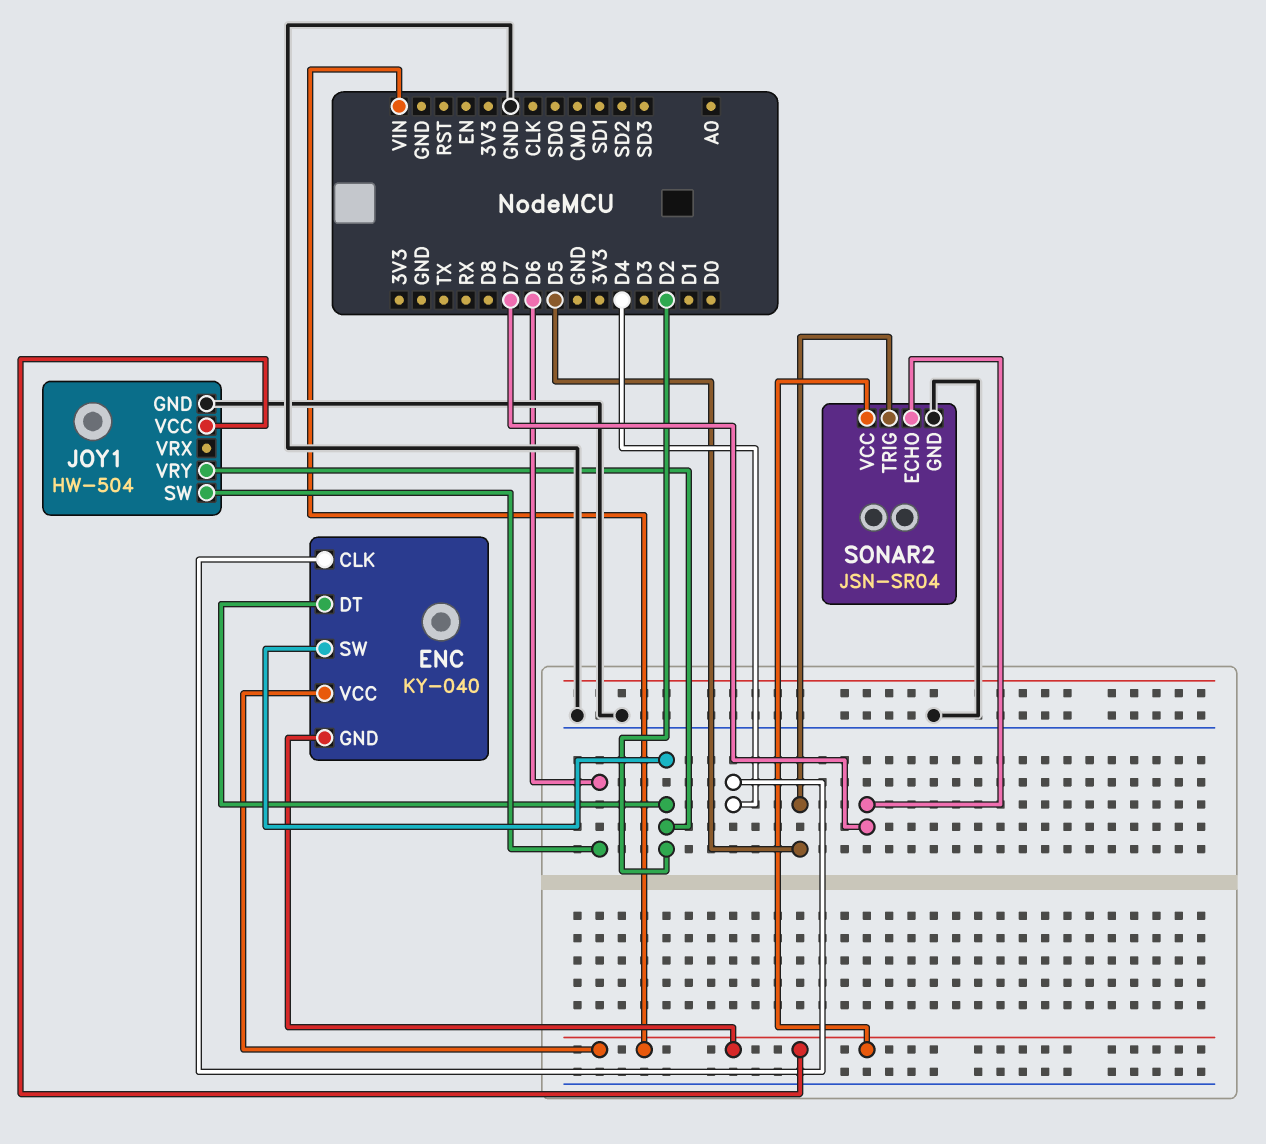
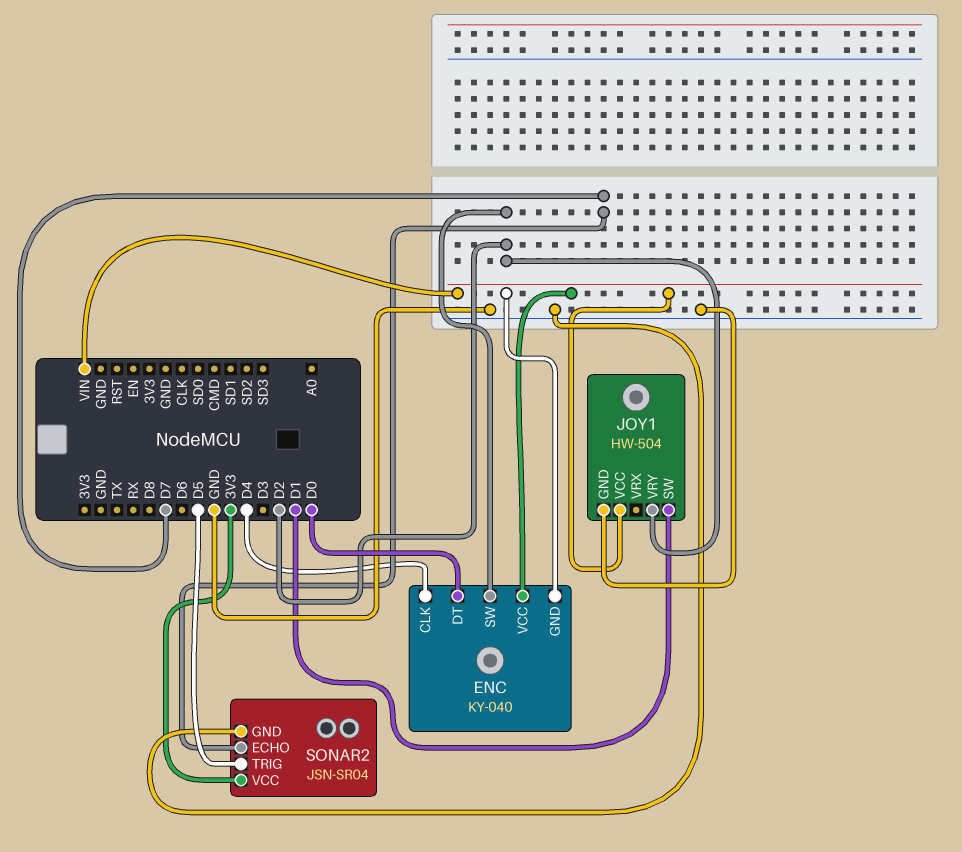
ENC pin DT: D2 -> D0
JOY1 pin SW: D6 -> D1
SONAR2 pin VCC: VIN -> 3V3

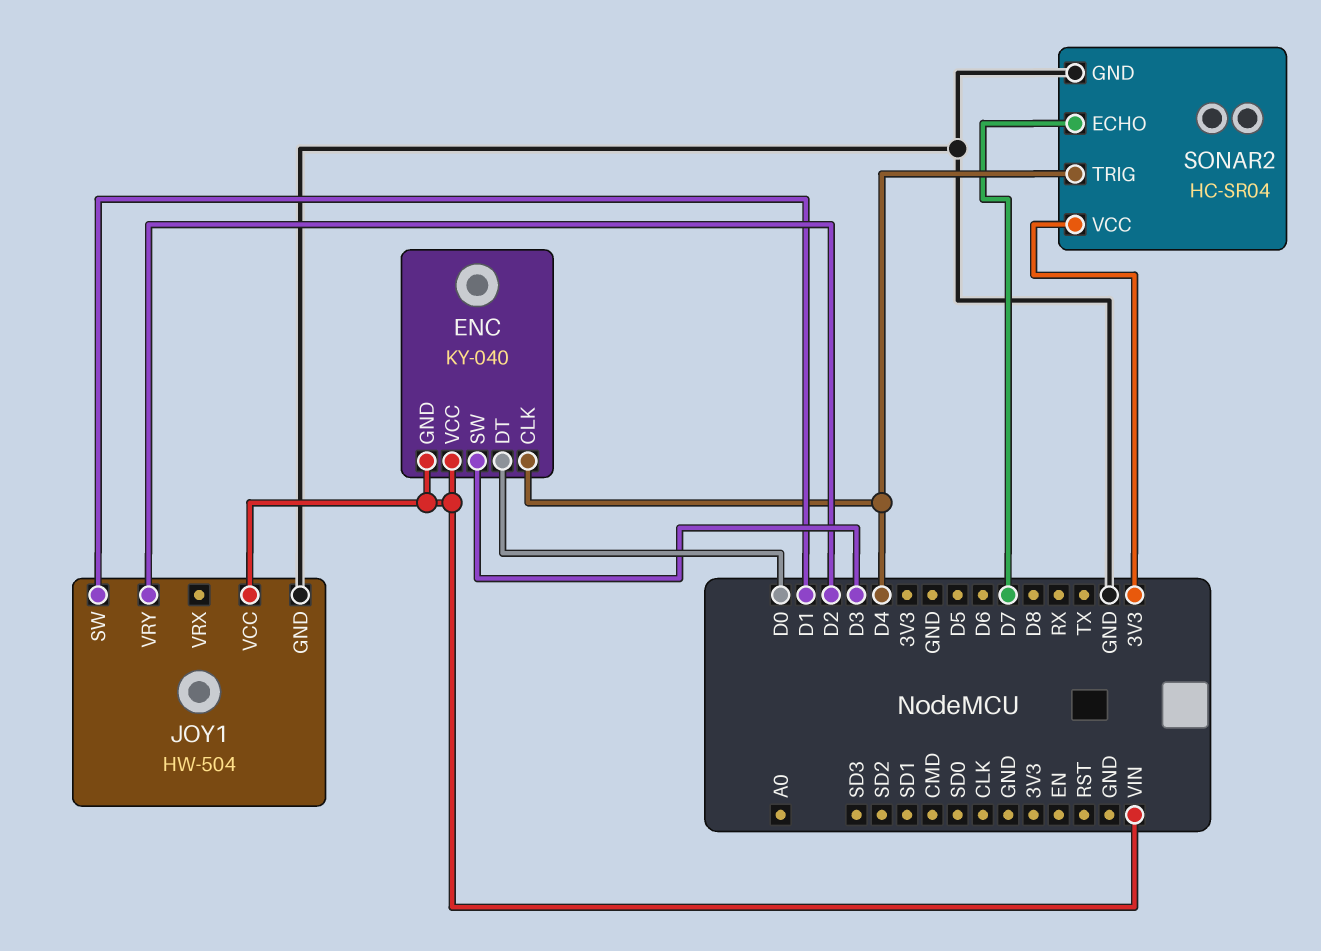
ENC pin SW: D2 -> D3
SONAR2: JSN-SR04 -> HC-SR04
SONAR2 pin TRIG: D5 -> D4

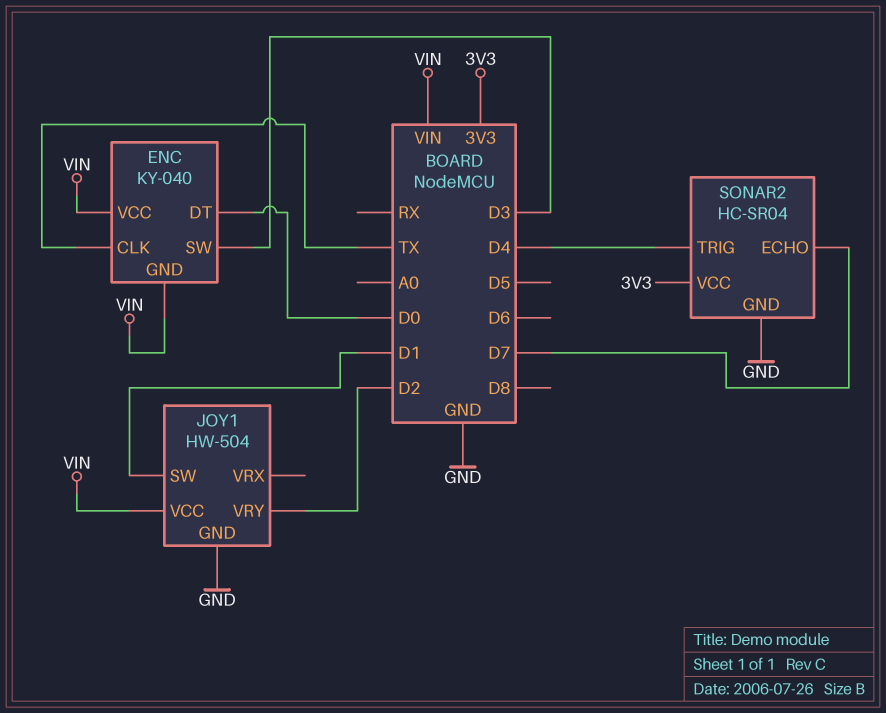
ENC pin CLK: D4 -> TX

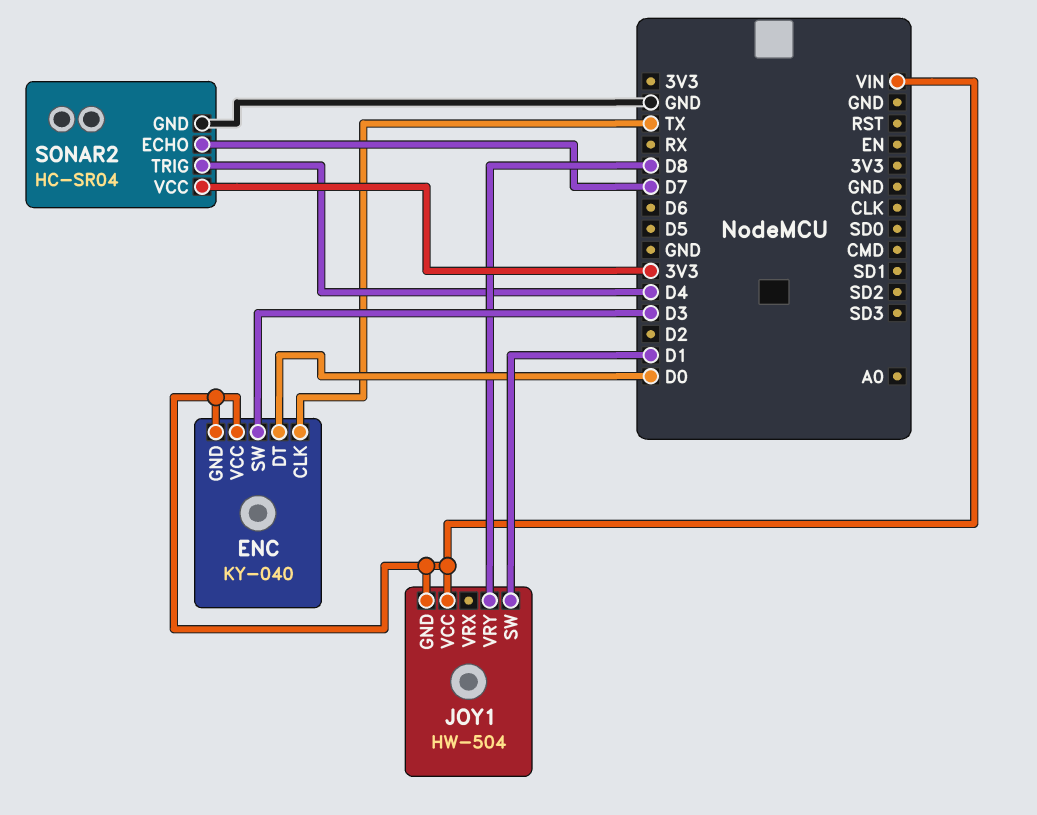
JOY1 pin GND: GND -> VIN
JOY1 pin VRY: D2 -> D8

